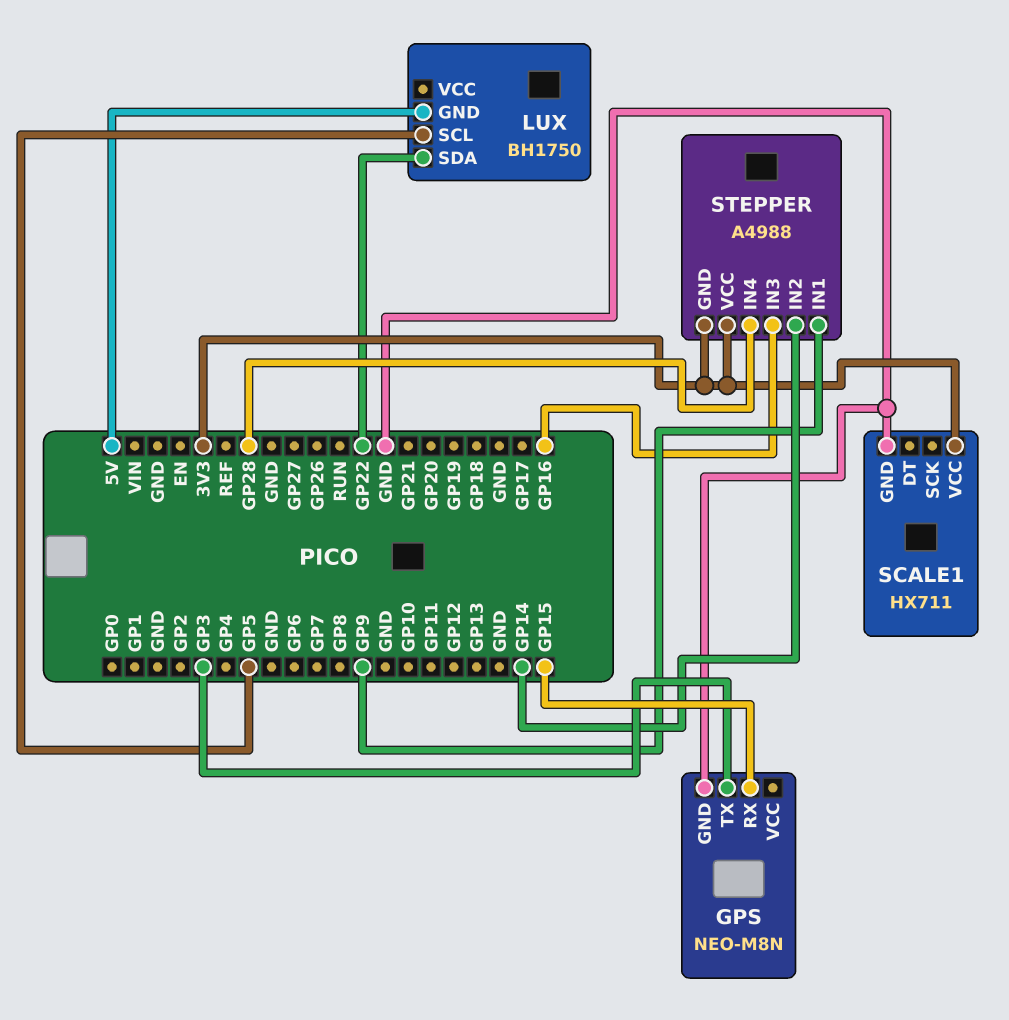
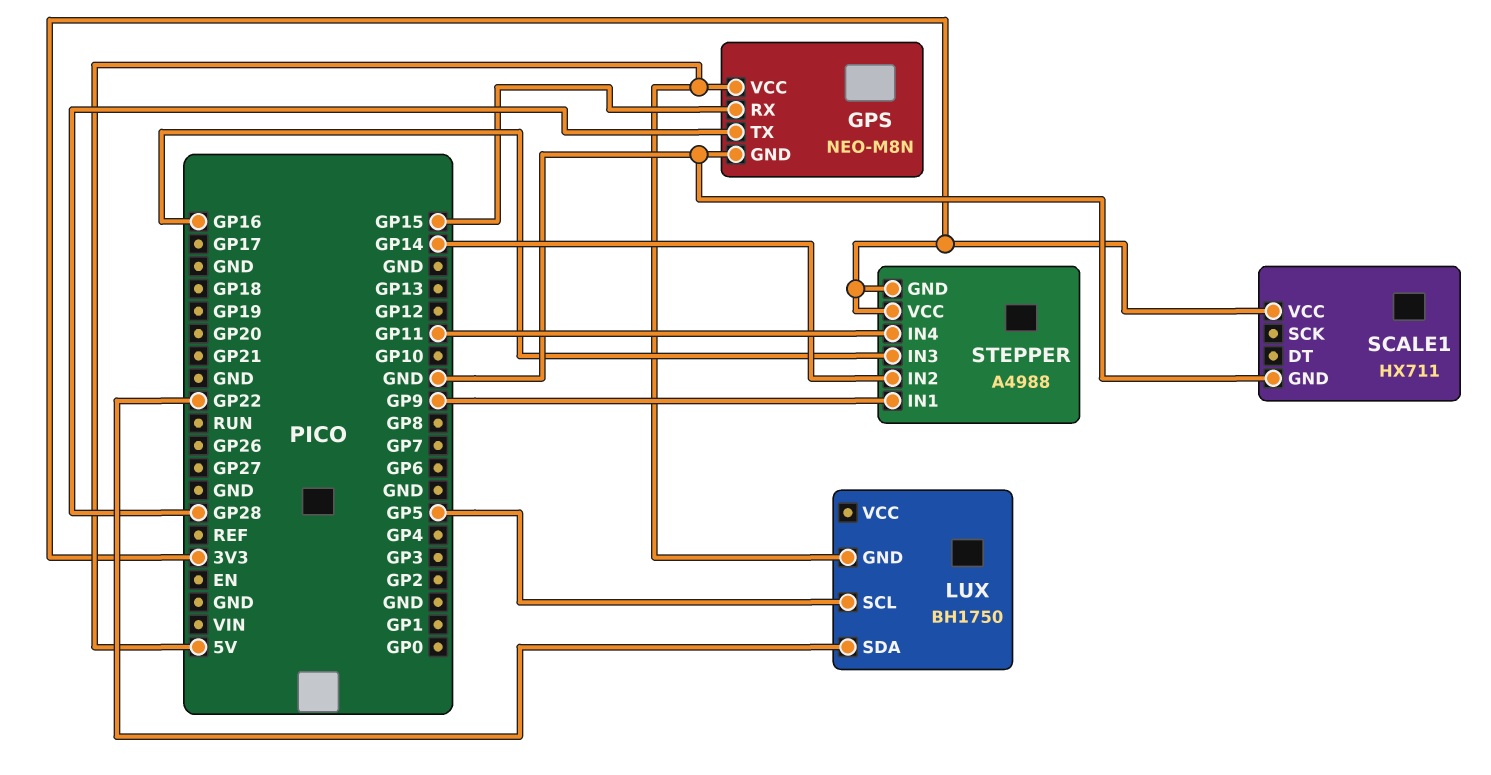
GPS pin TX: GP3 -> GP28
GPS pin VCC: none -> 5V
STEPPER pin IN4: GP28 -> GP11

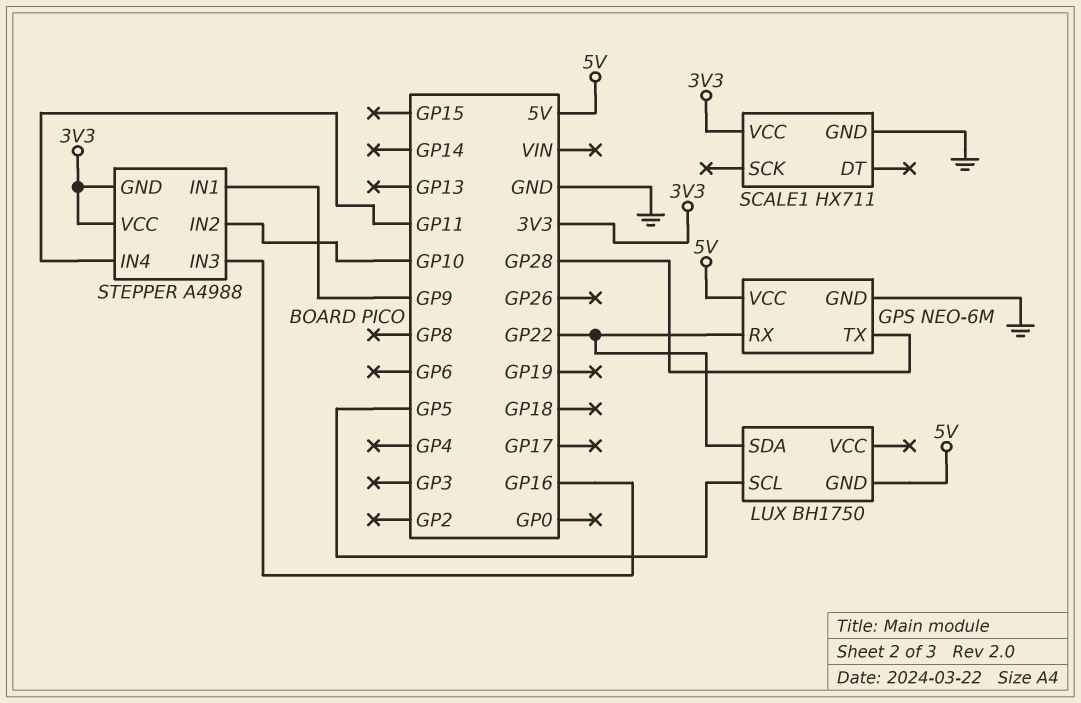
GPS: NEO-M8N -> NEO-6M
GPS pin RX: GP15 -> GP22
STEPPER pin IN2: GP14 -> GP10

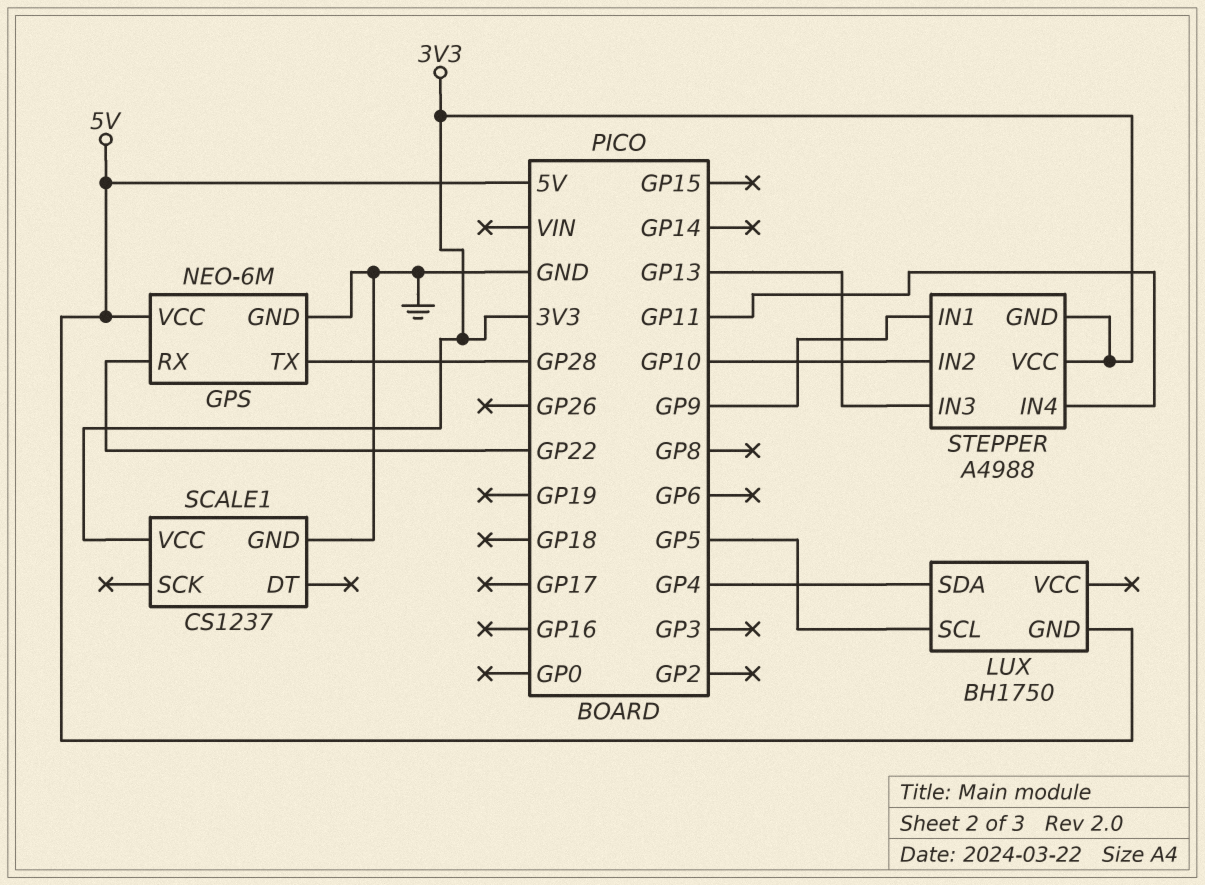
LUX pin SDA: GP22 -> GP4
SCALE1: HX711 -> CS1237
STEPPER pin IN3: GP16 -> GP13

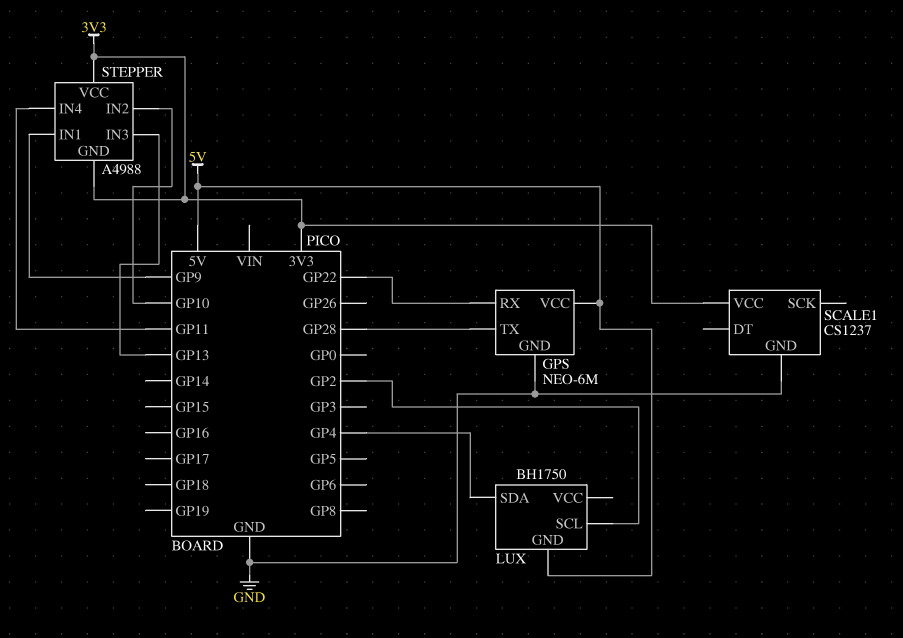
LUX pin SCL: GP5 -> GP2

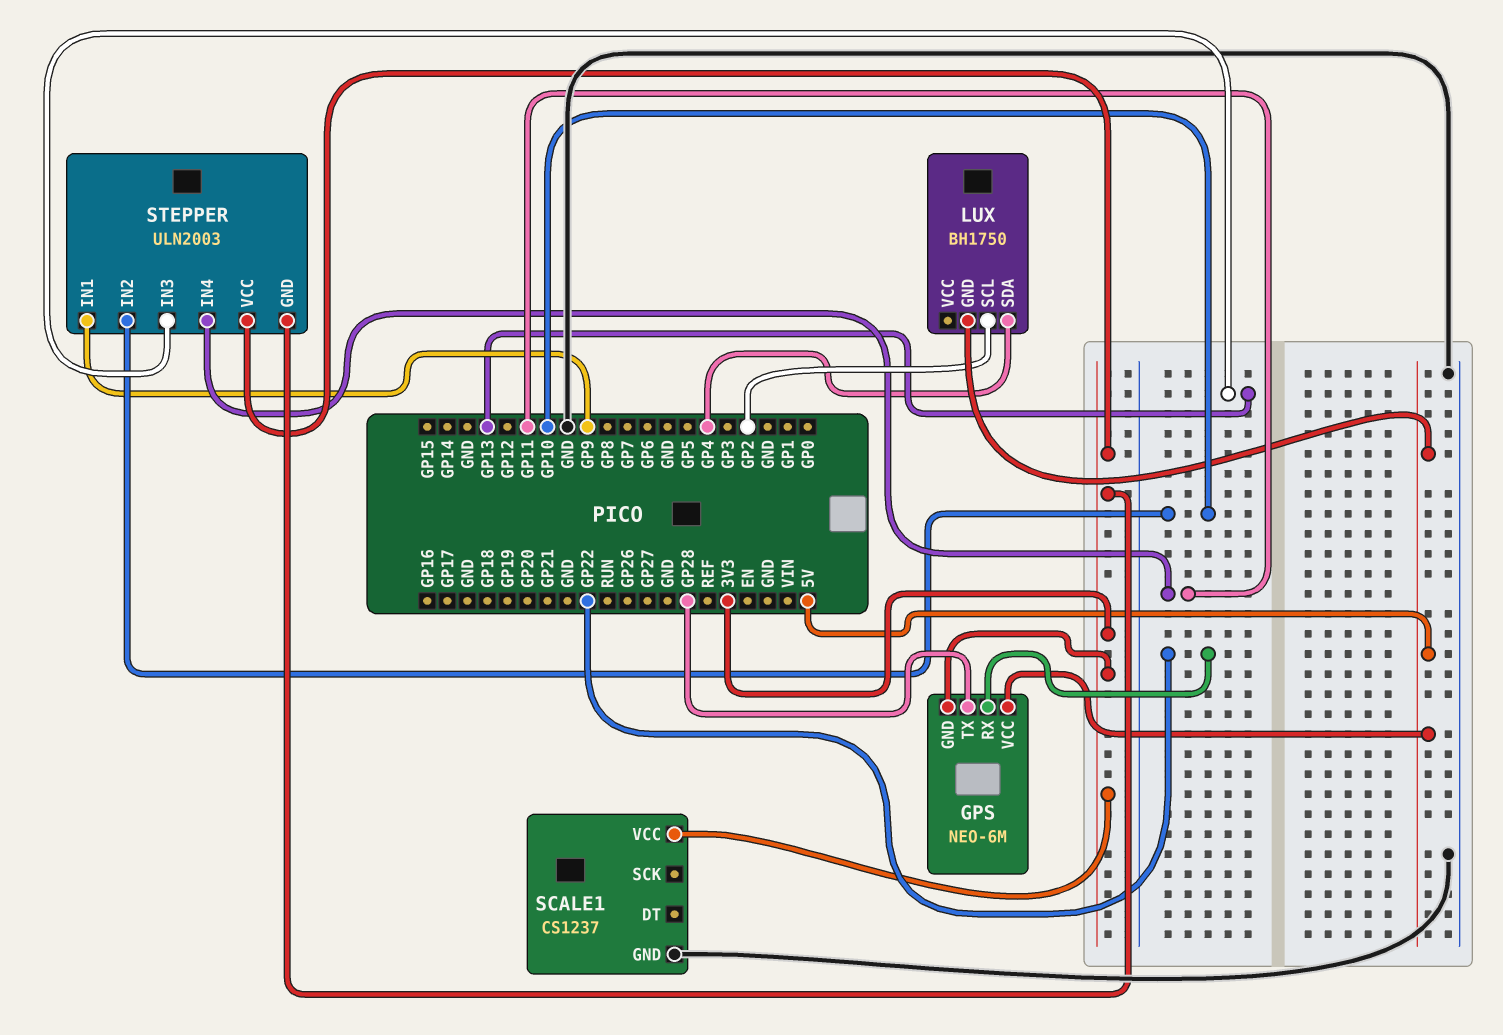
GPS pin GND: GND -> 3V3
STEPPER: A4988 -> ULN2003

